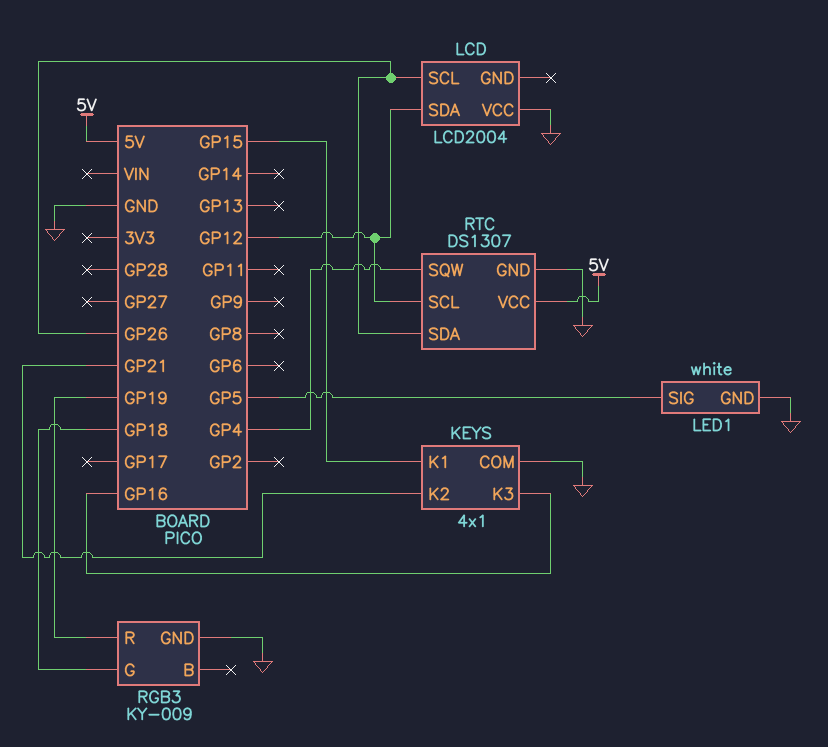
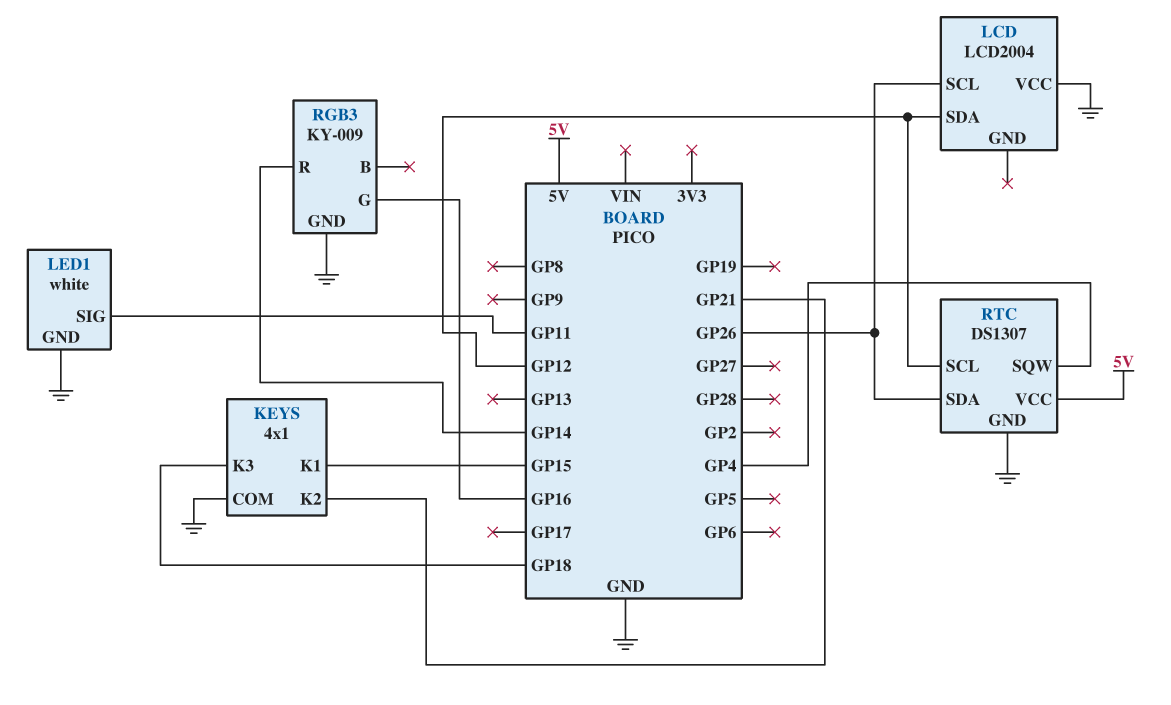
KEYS pin K3: GP16 -> GP18
LED1 pin SIG: GP5 -> GP11
RGB3 pin G: GP18 -> GP16
RGB3 pin R: GP19 -> GP14

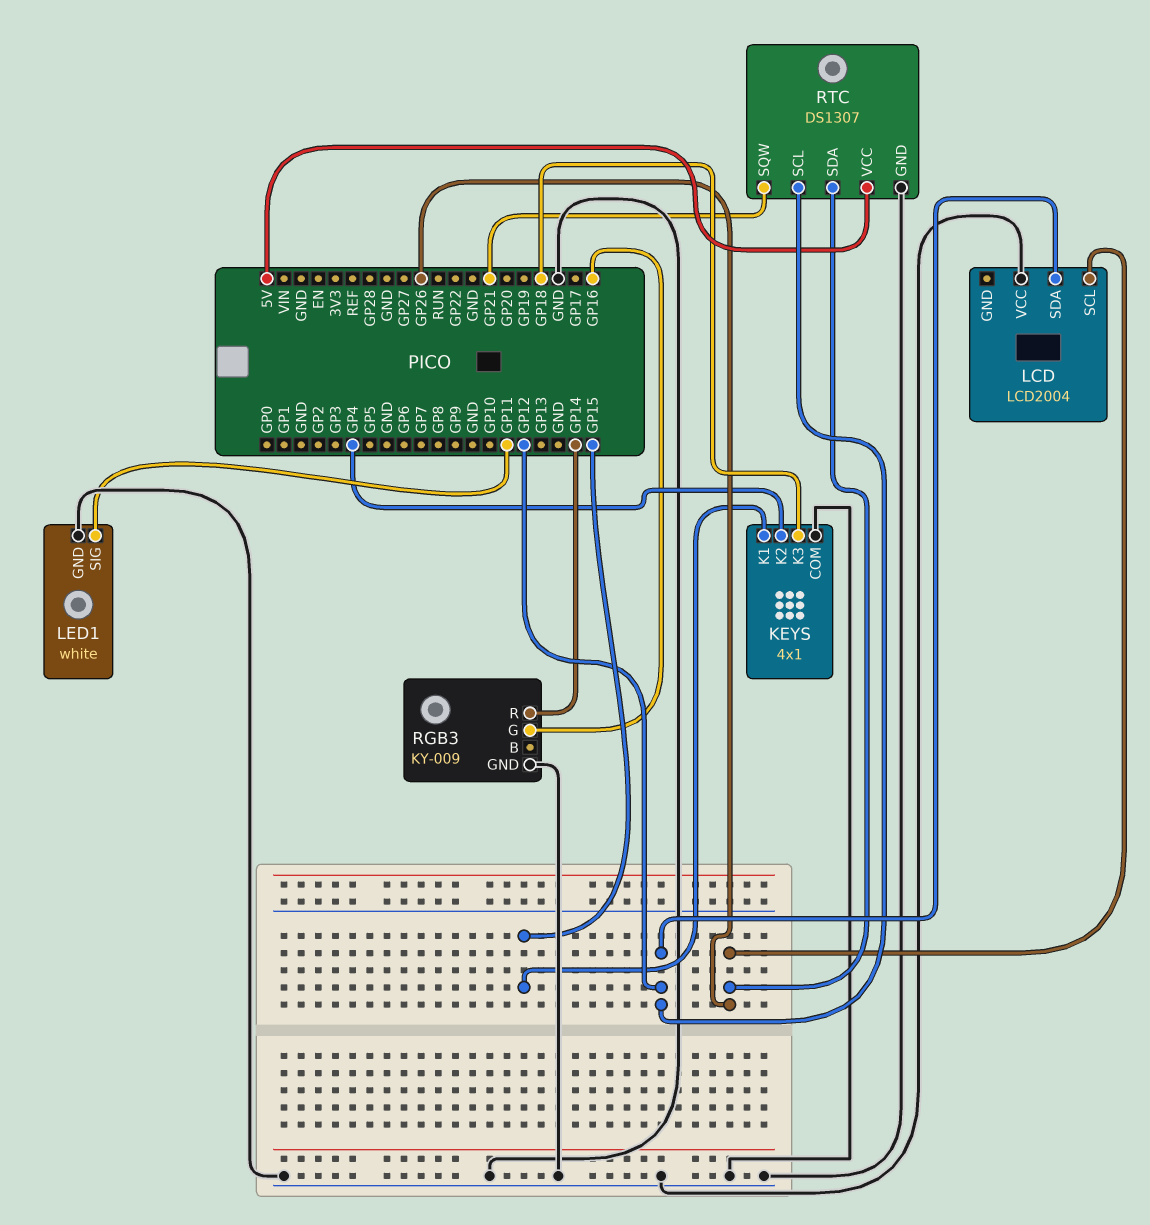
KEYS pin K2: GP21 -> GP4
RTC pin SQW: GP4 -> GP21

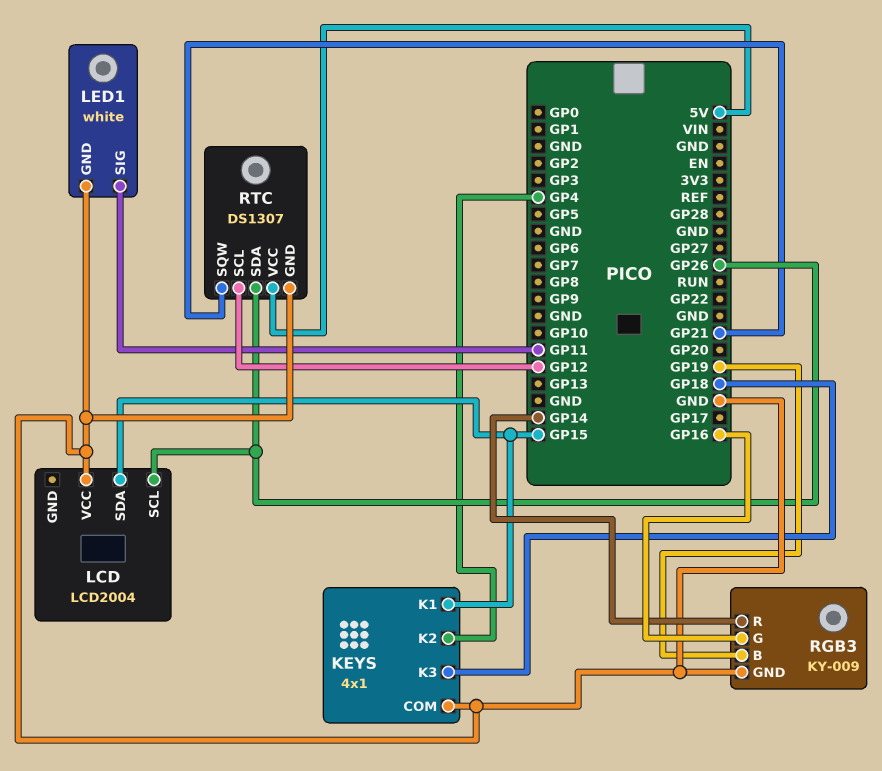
LCD pin SDA: GP12 -> GP15
RGB3 pin B: none -> GP19

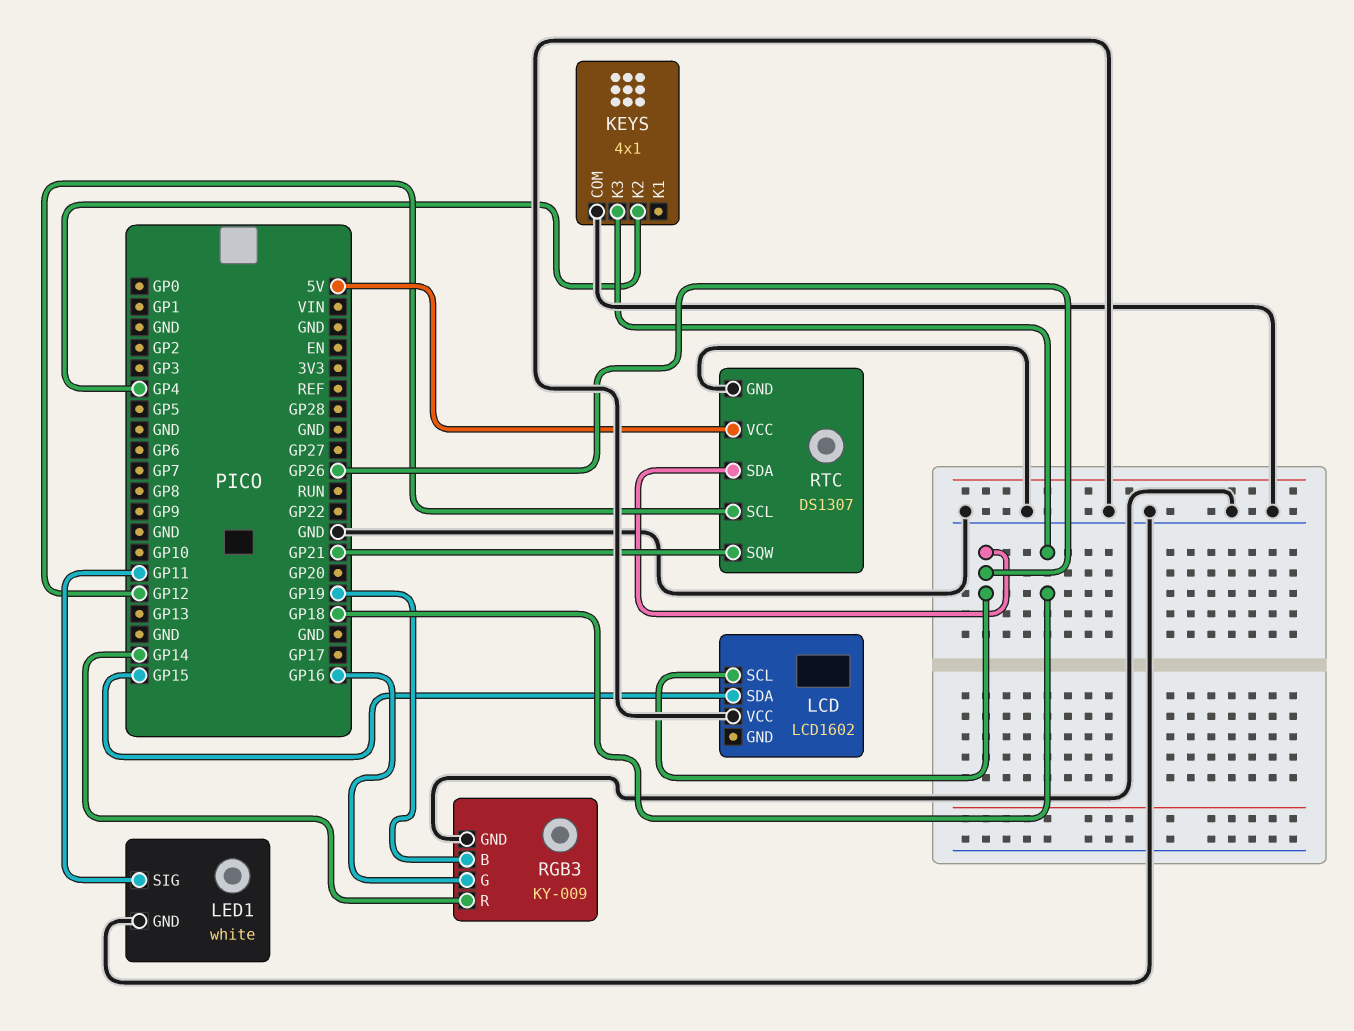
KEYS pin K1: GP15 -> none
LCD: LCD2004 -> LCD1602

